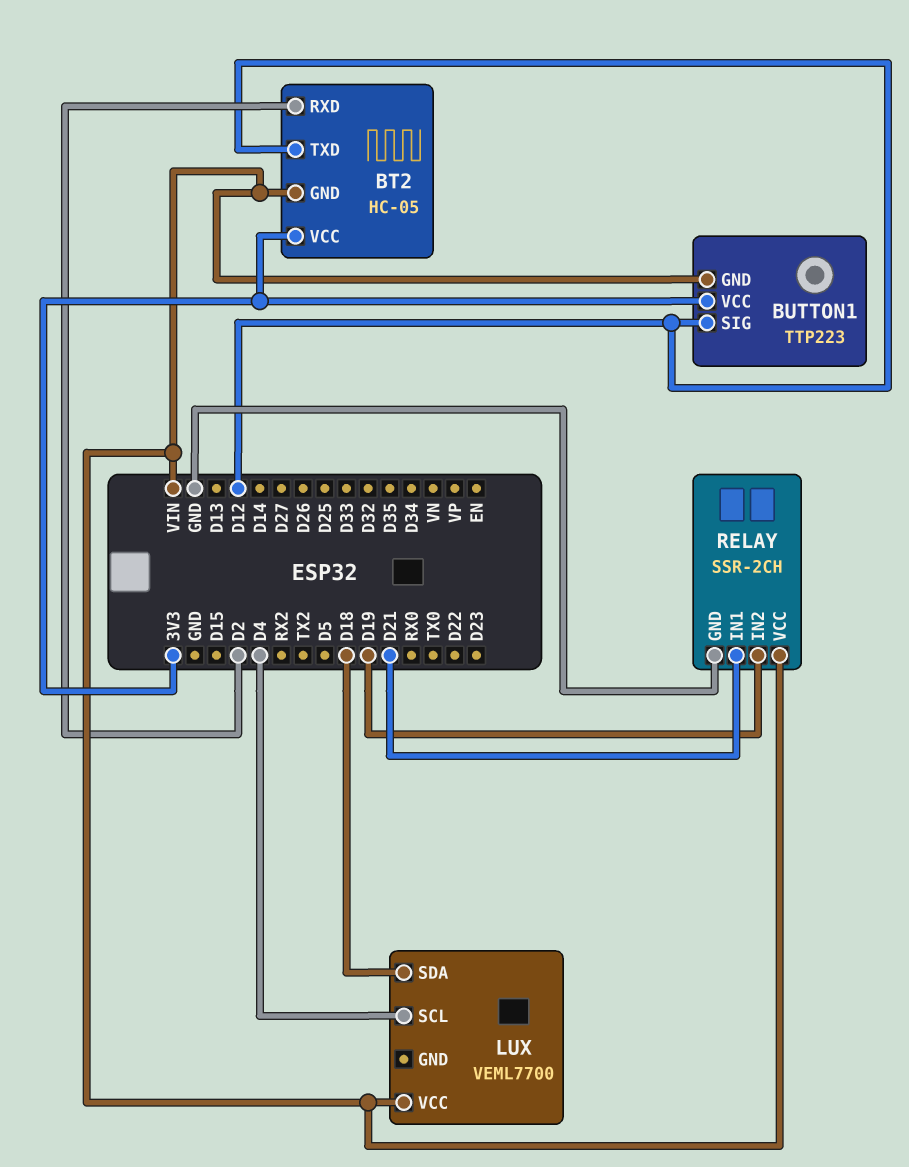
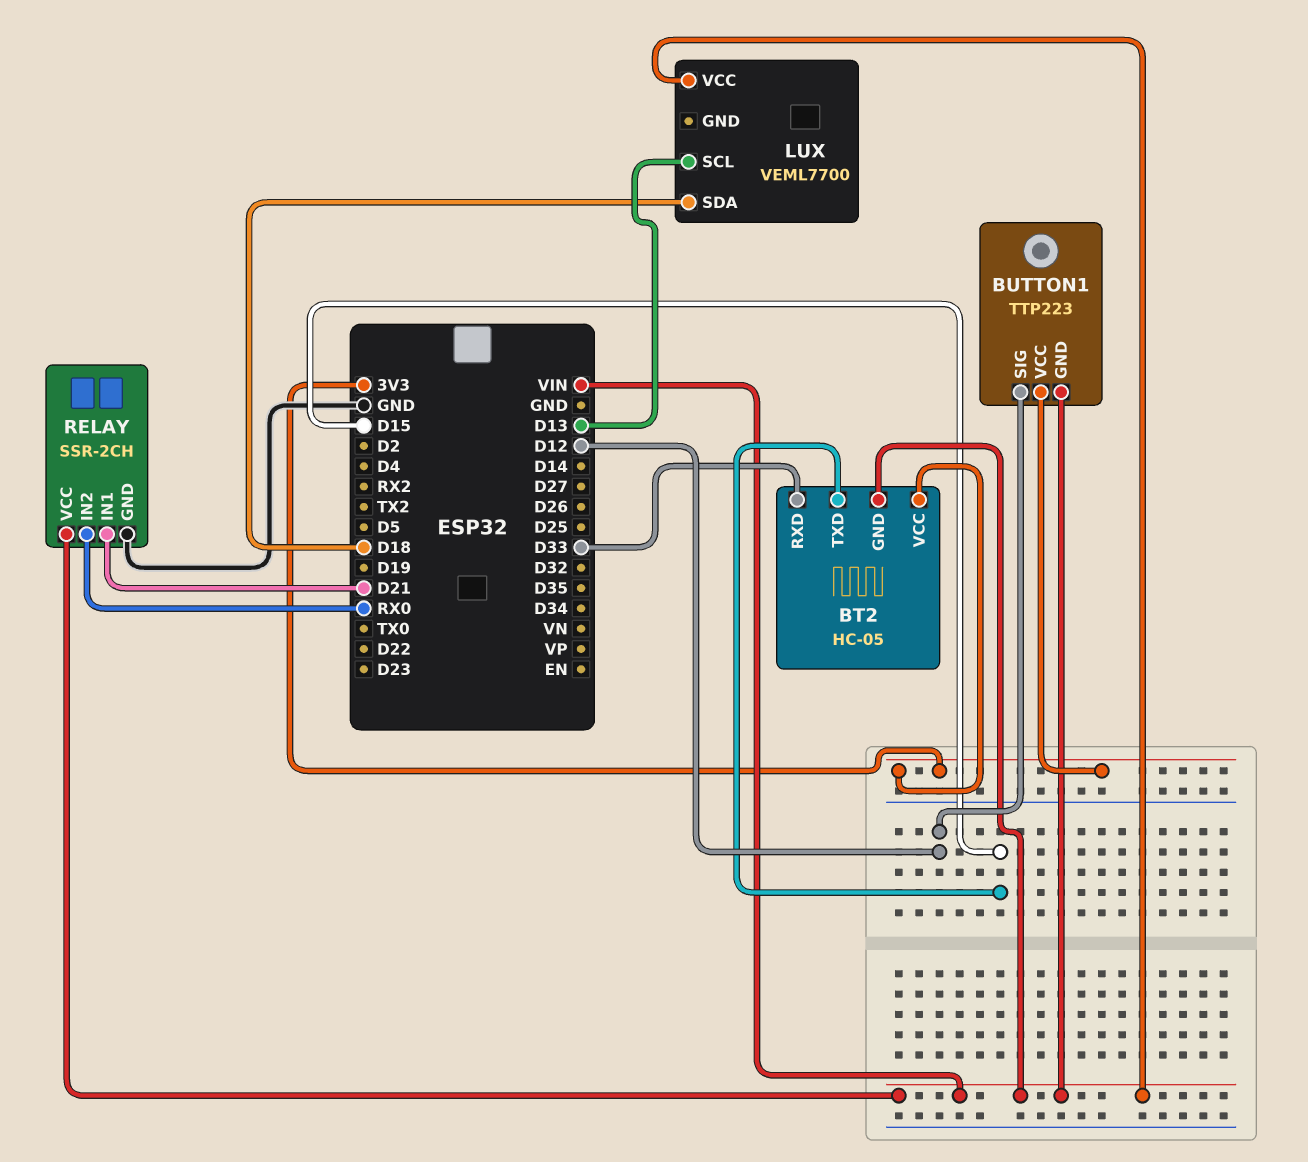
BT2 pin RXD: D2 -> D33
BT2 pin TXD: D12 -> D15
LUX pin SCL: D4 -> D13
RELAY pin IN2: D19 -> RX0

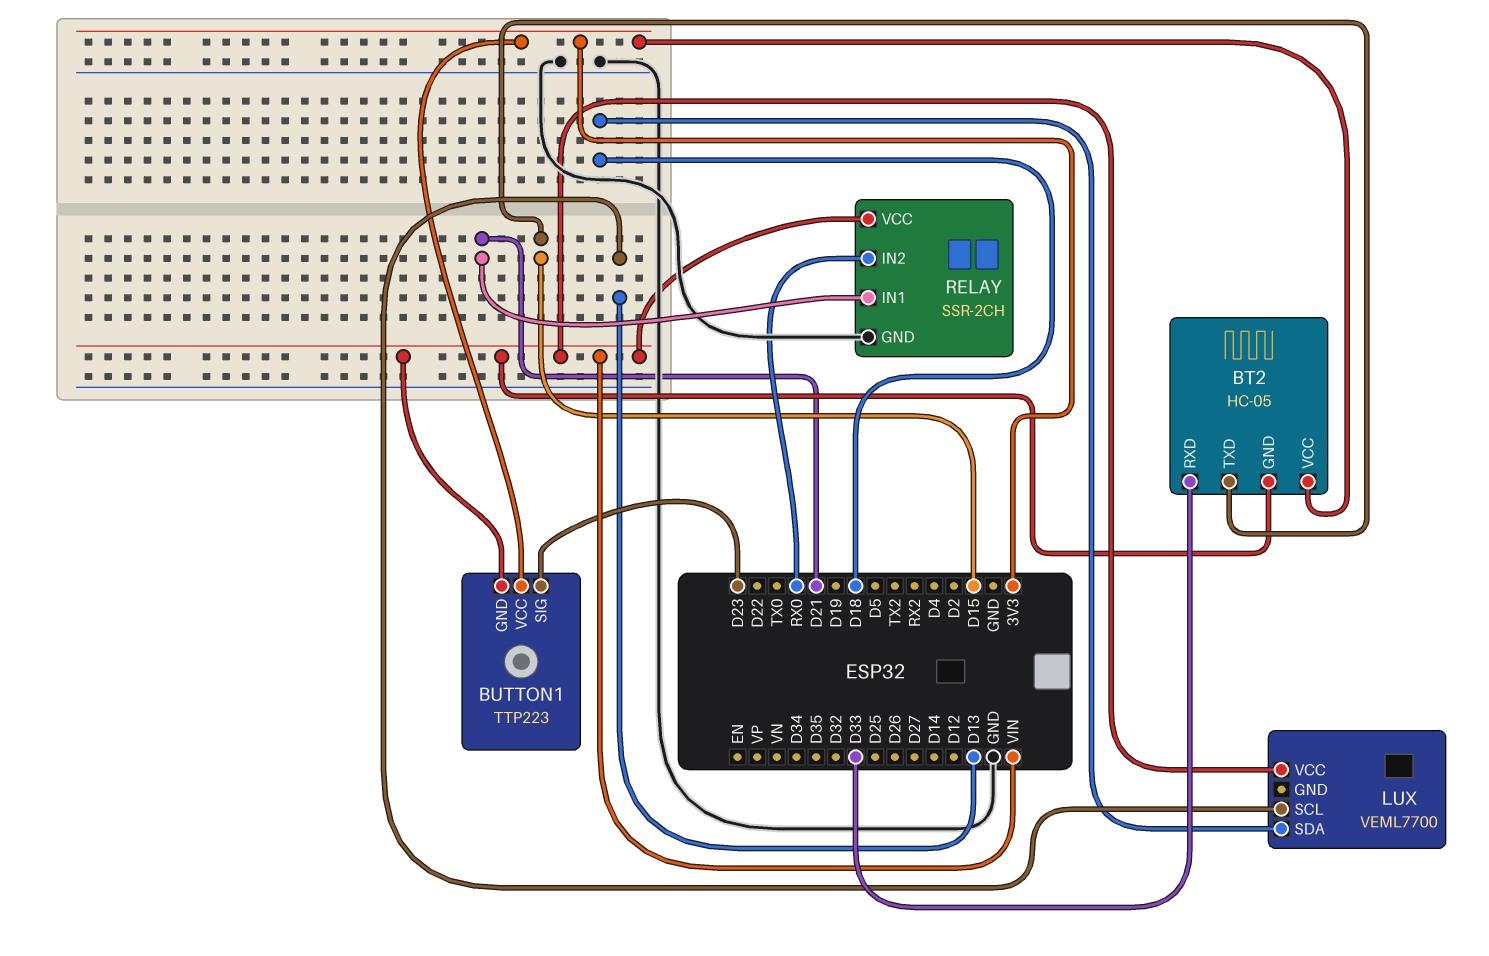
BUTTON1 pin SIG: D12 -> D23

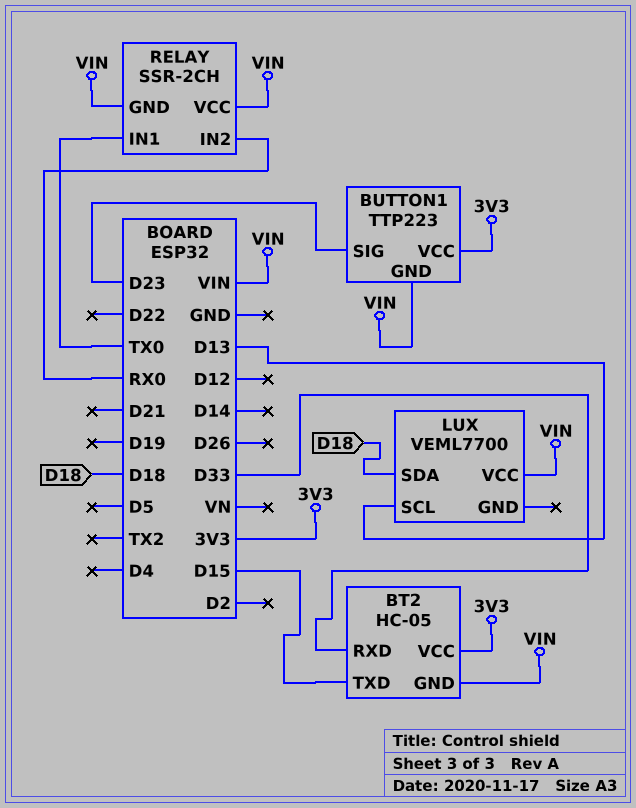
RELAY pin GND: GND -> VIN
RELAY pin IN1: D21 -> TX0

